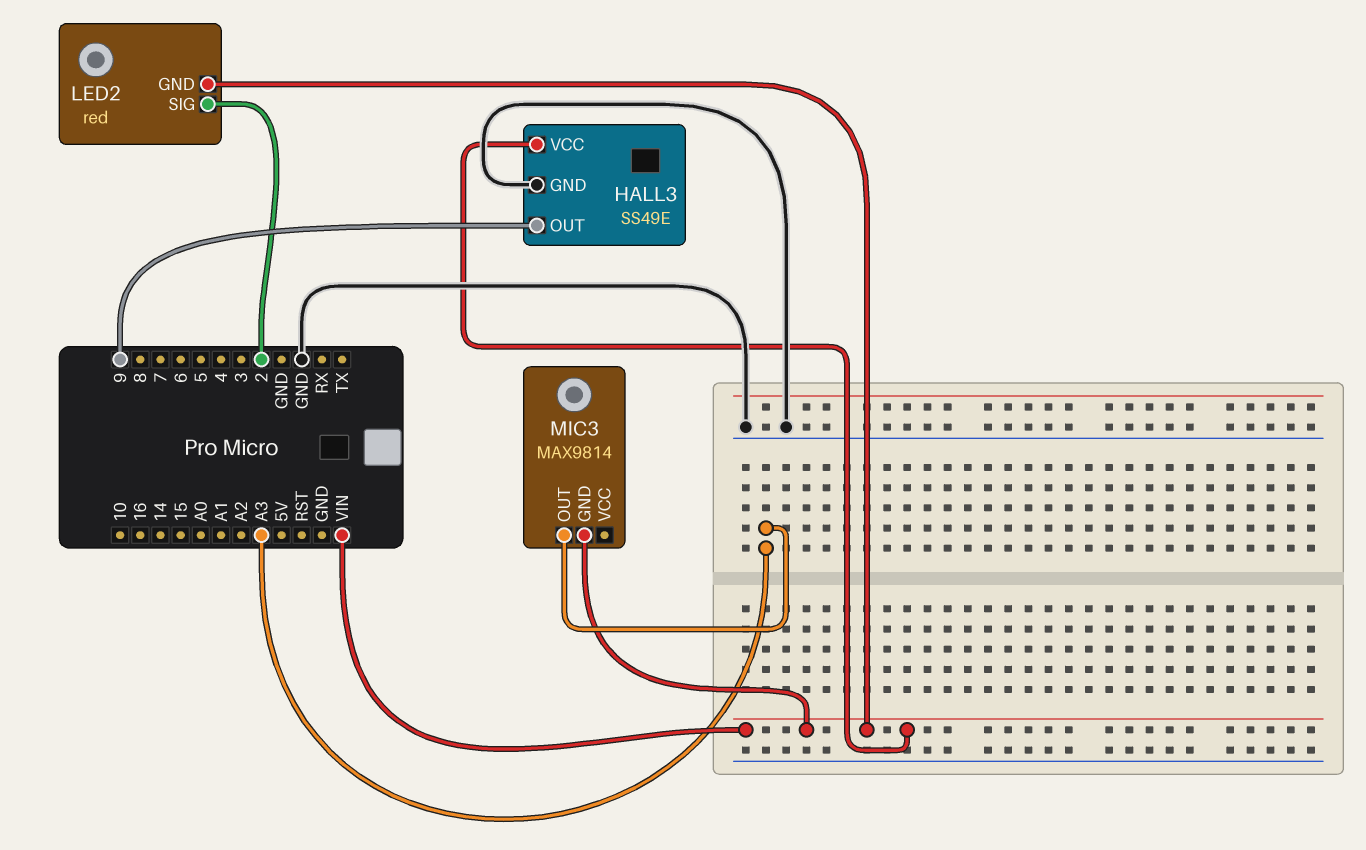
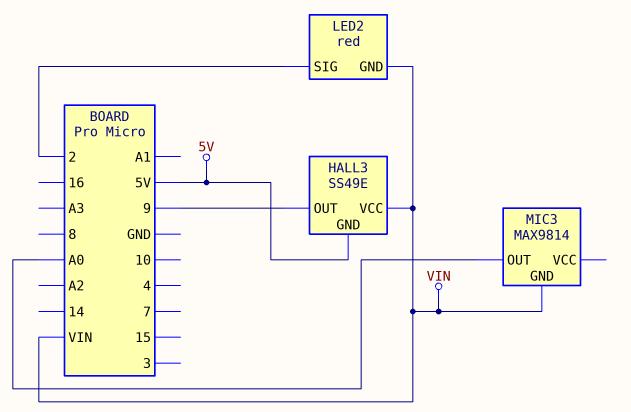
HALL3 pin GND: GND -> 5V
MIC3 pin OUT: A3 -> A0

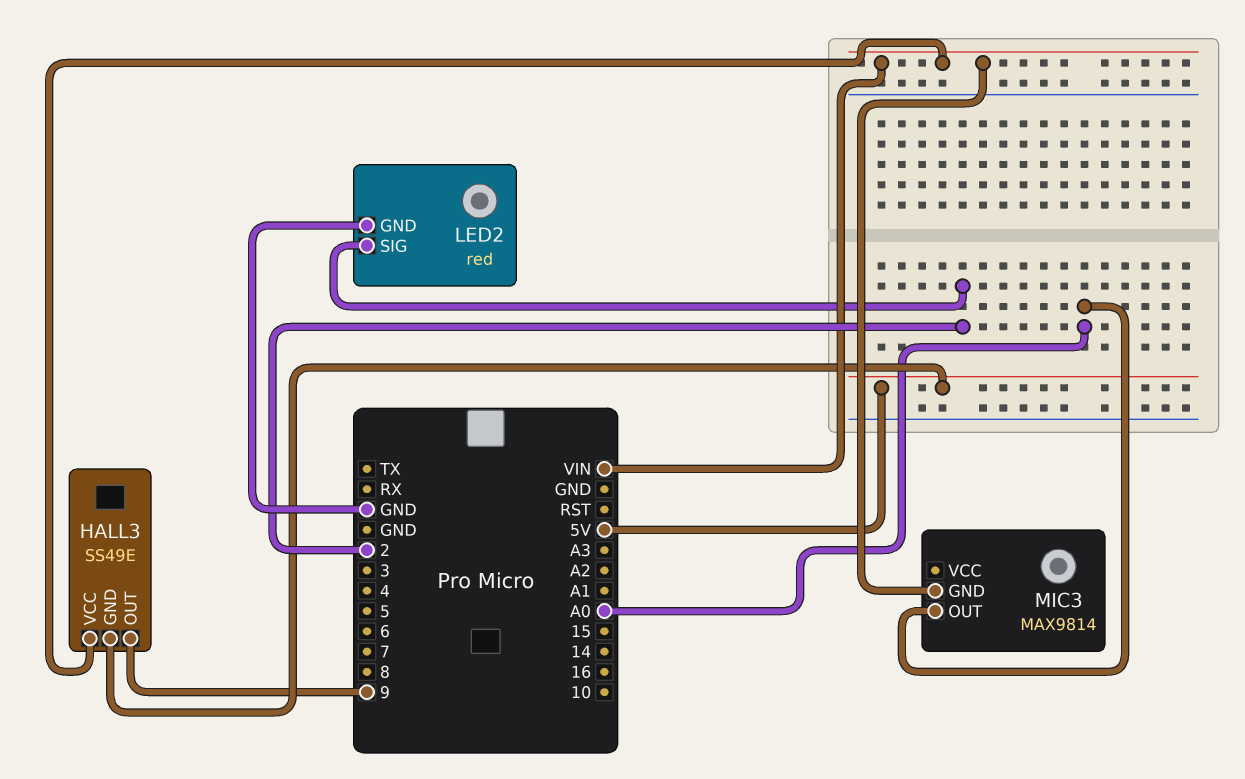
LED2 pin GND: VIN -> GND

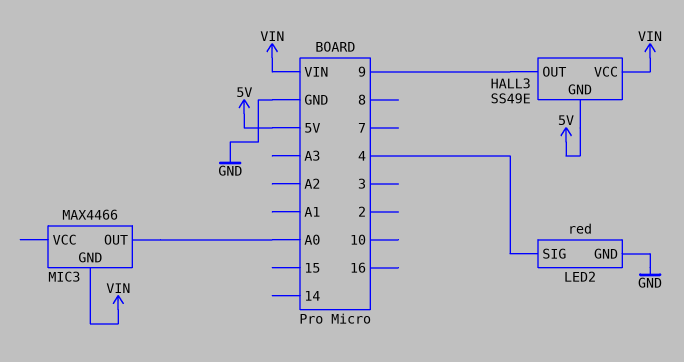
LED2 pin SIG: 2 -> 4
MIC3: MAX9814 -> MAX4466

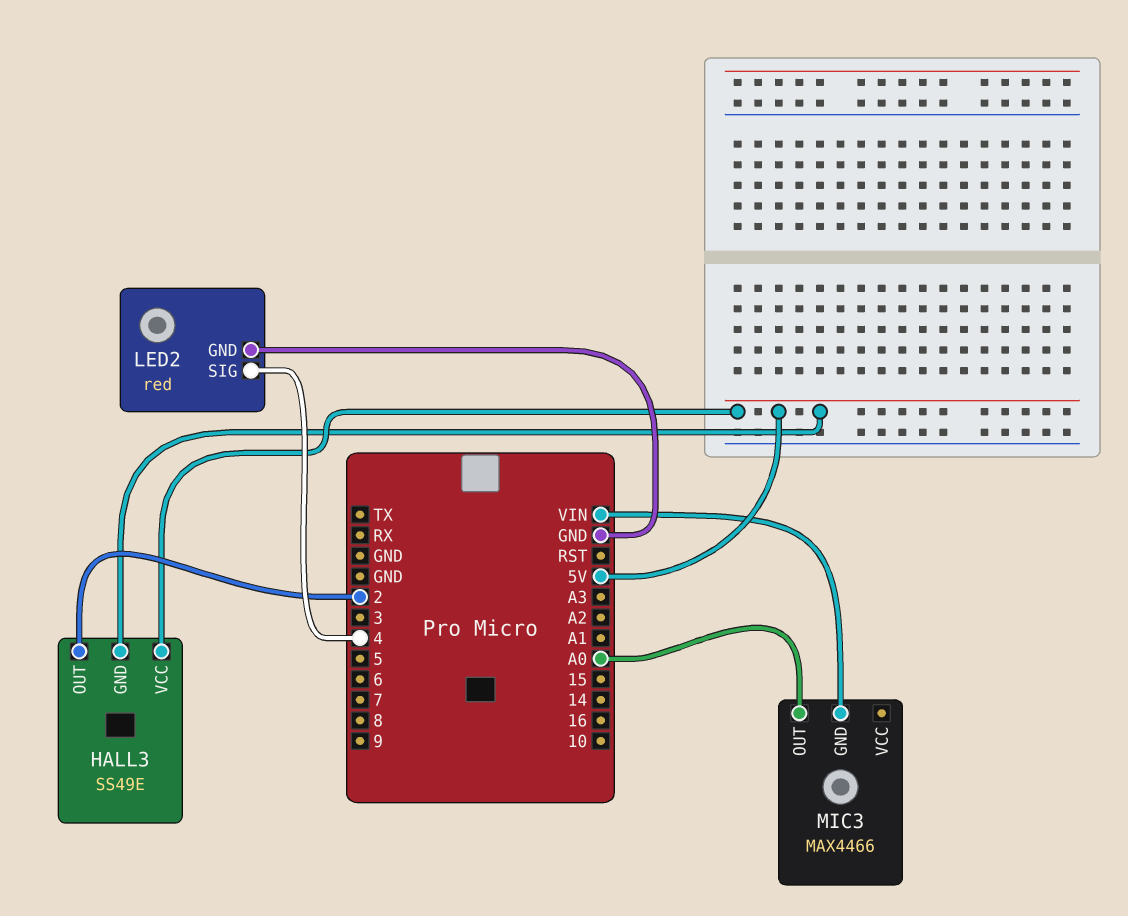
HALL3 pin OUT: 9 -> 2
HALL3 pin VCC: VIN -> 5V

